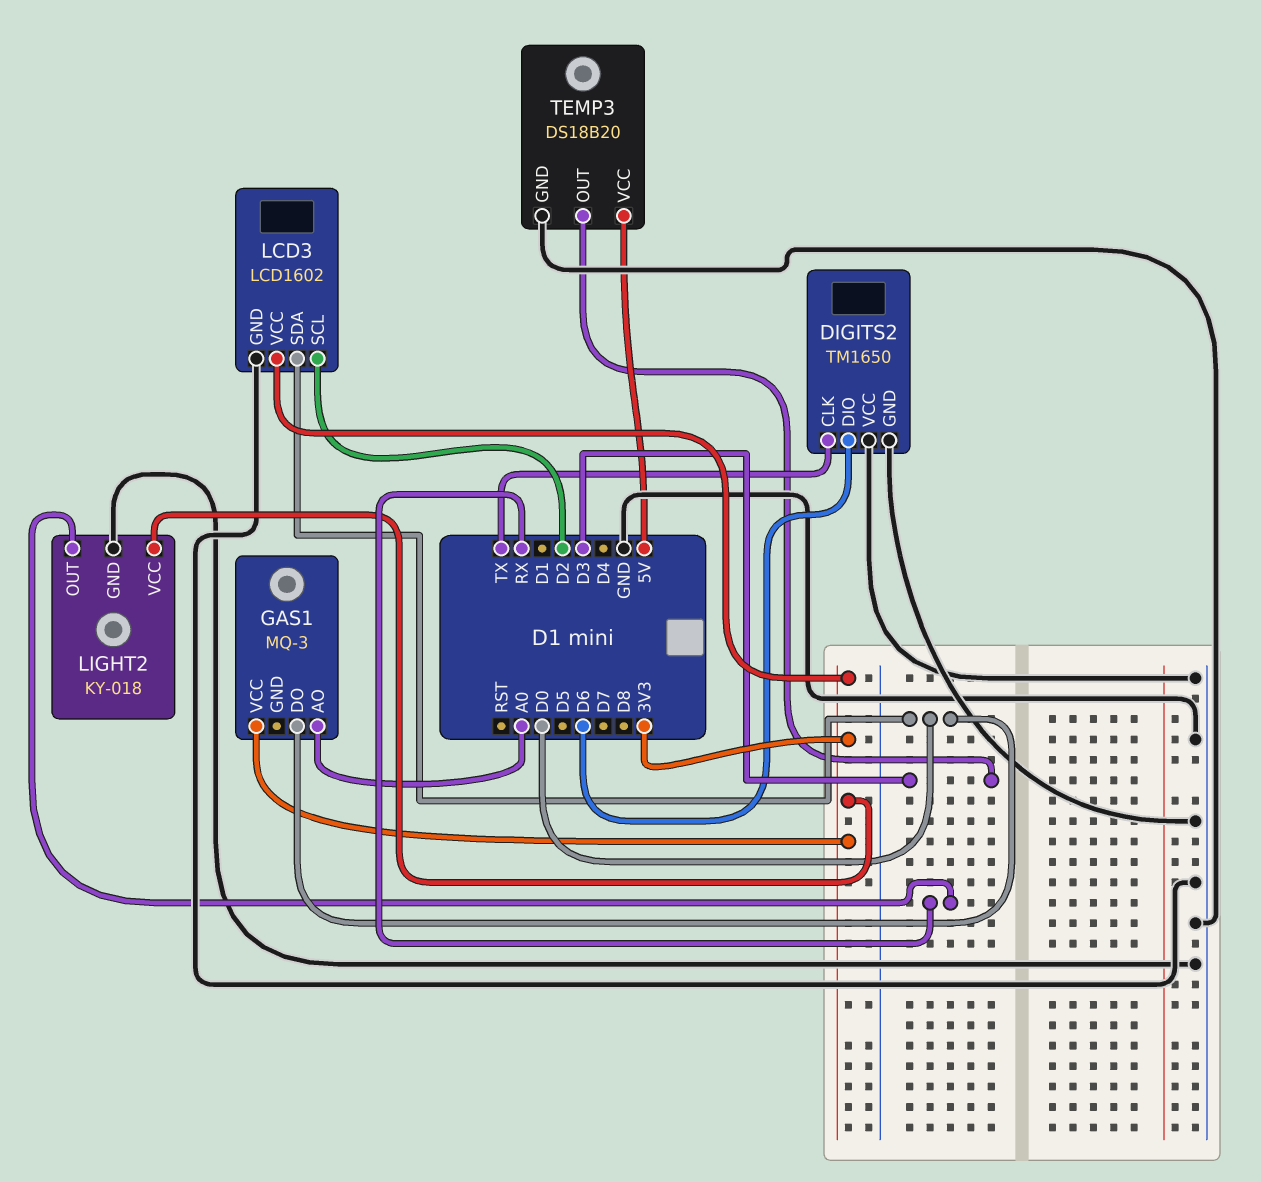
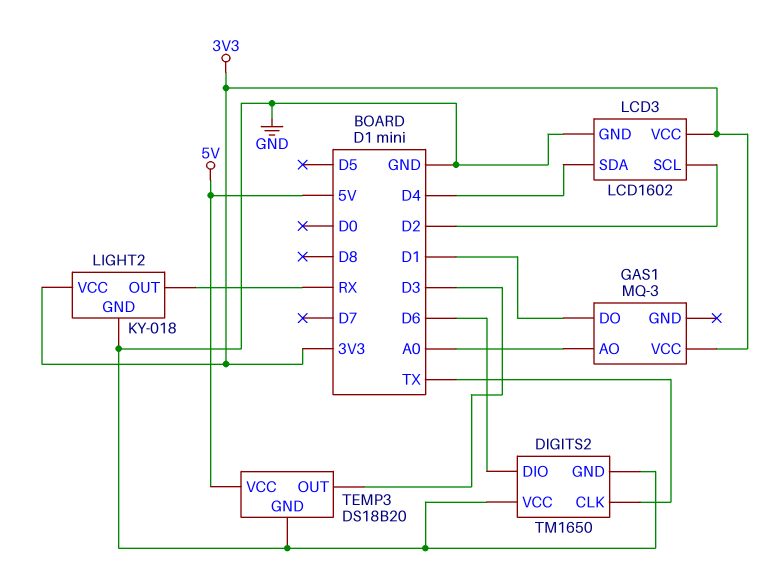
GAS1 pin DO: D0 -> D1
LCD3 pin SDA: D0 -> D4

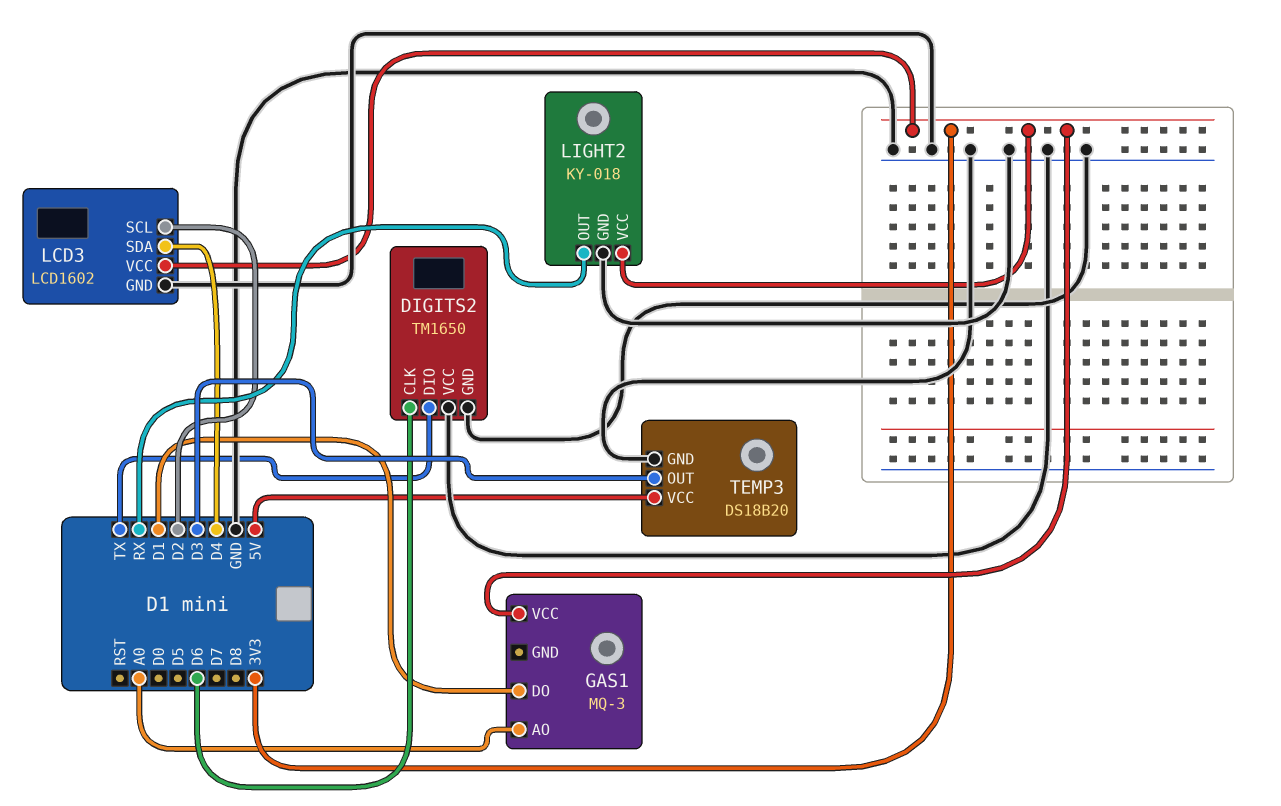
DIGITS2 pin CLK: TX -> D6
DIGITS2 pin DIO: D6 -> TX

